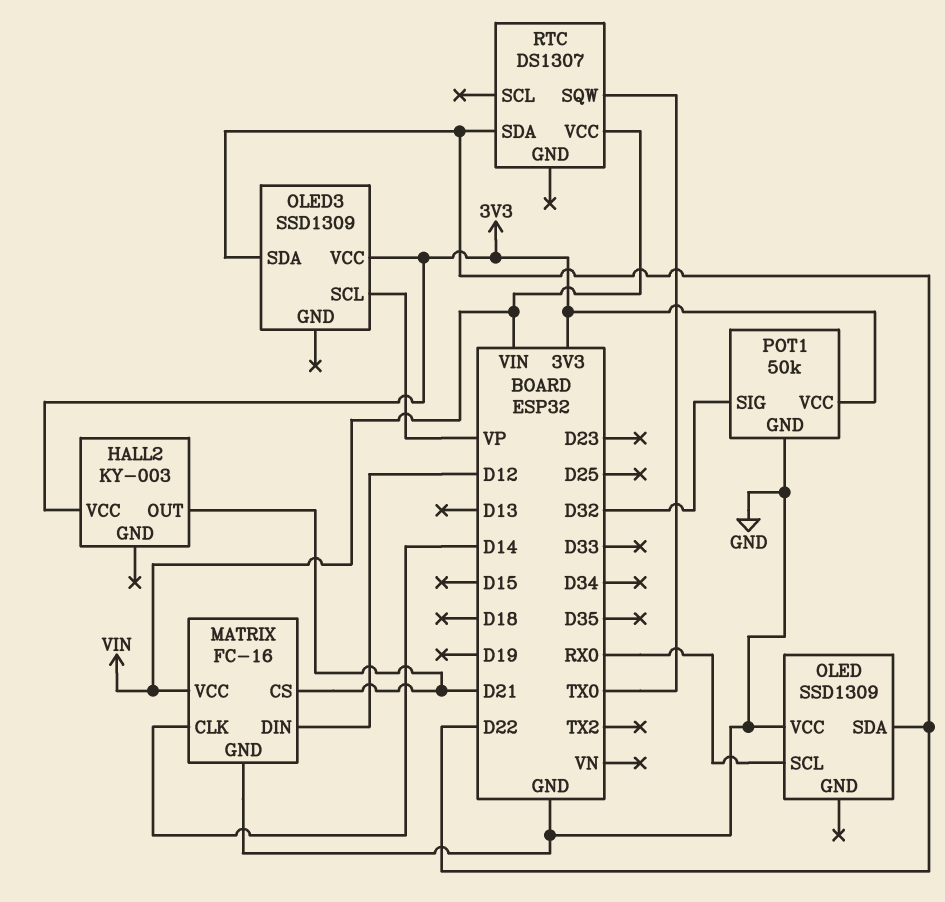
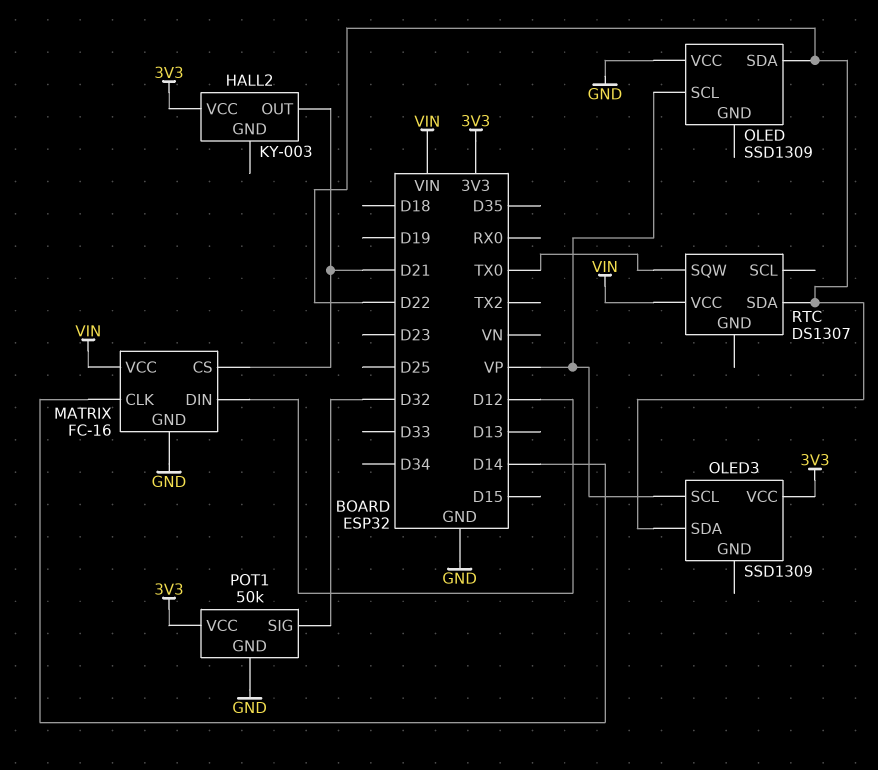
OLED pin SCL: RX0 -> VP

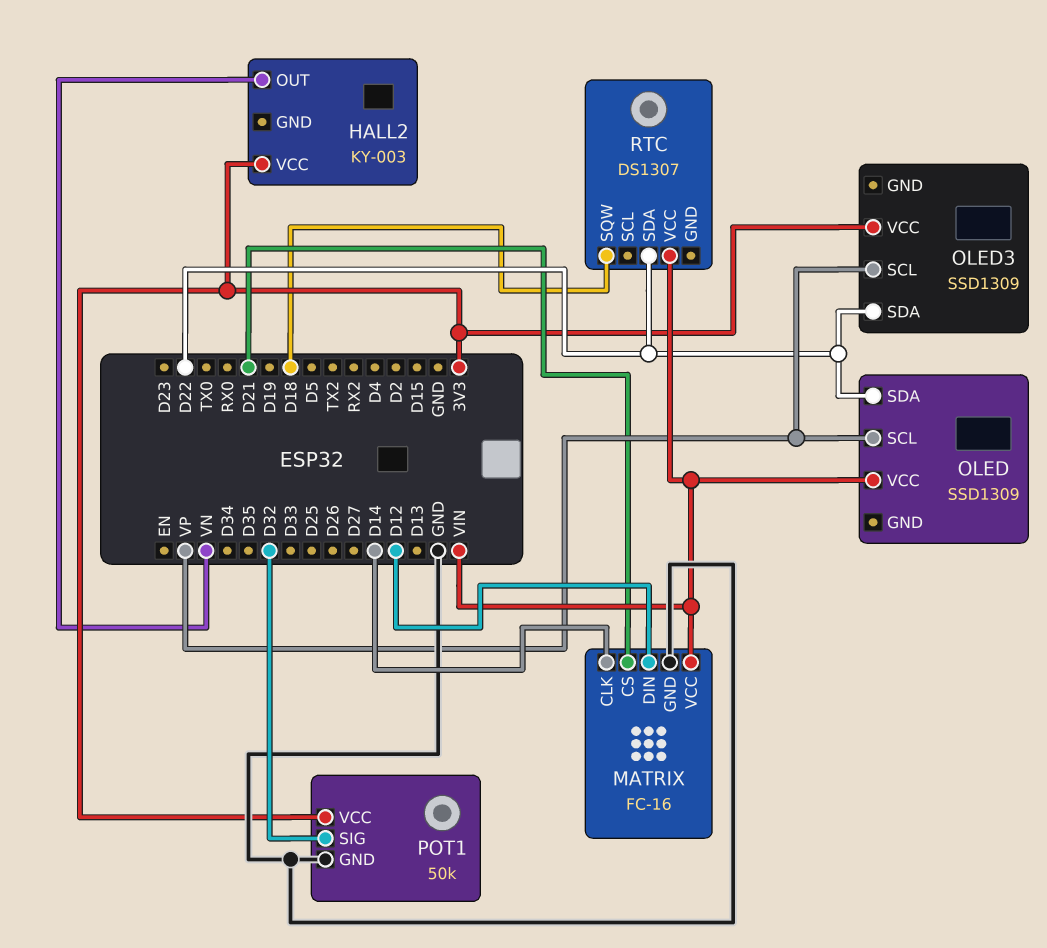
HALL2 pin OUT: D21 -> VN
OLED pin VCC: GND -> VIN
RTC pin SQW: TX0 -> D18

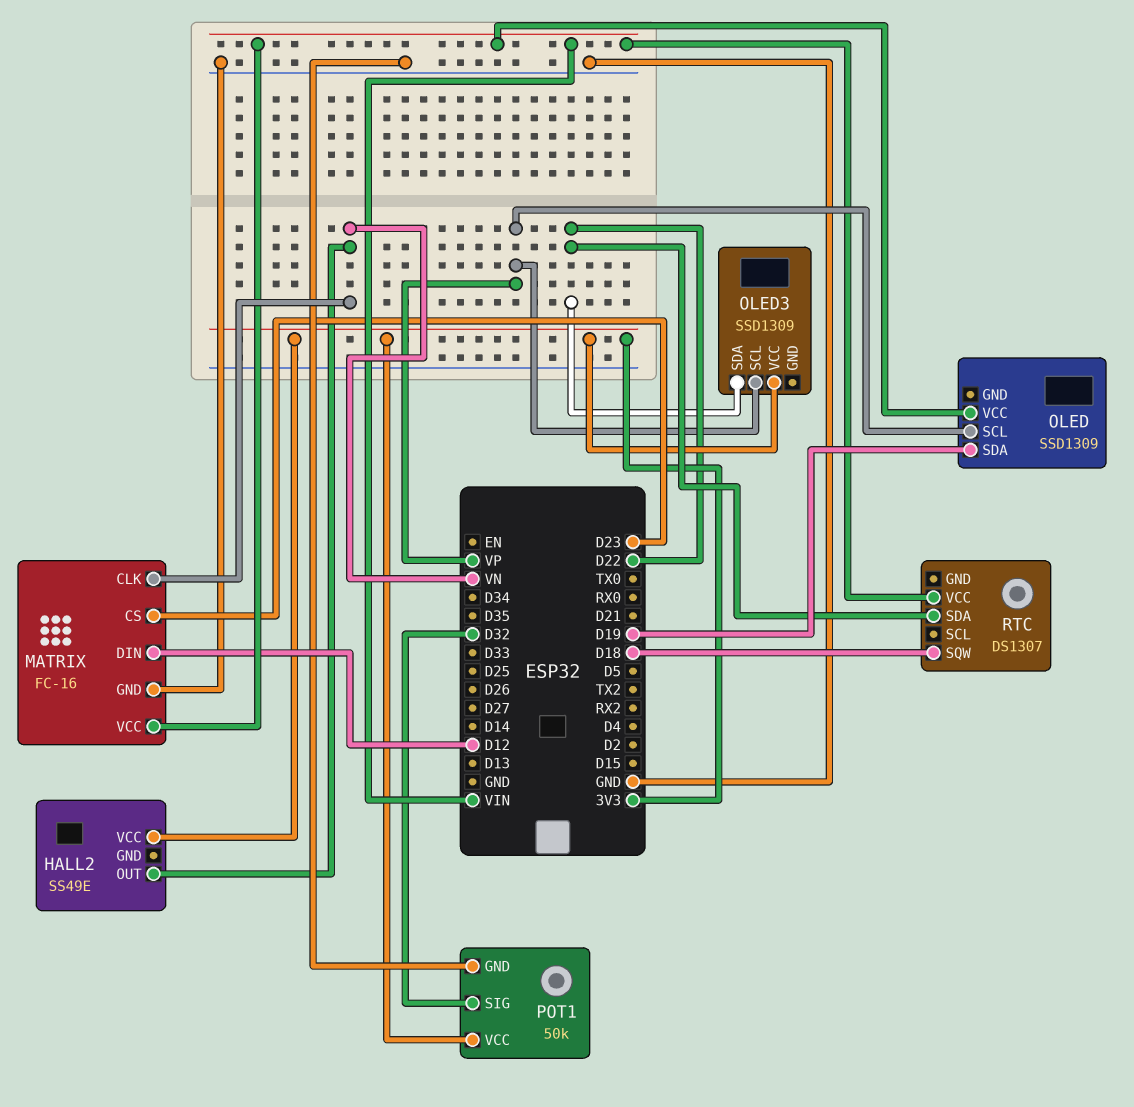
HALL2: KY-003 -> SS49E
MATRIX pin CLK: D14 -> VN
MATRIX pin CS: D21 -> D23
OLED pin SDA: D22 -> D19

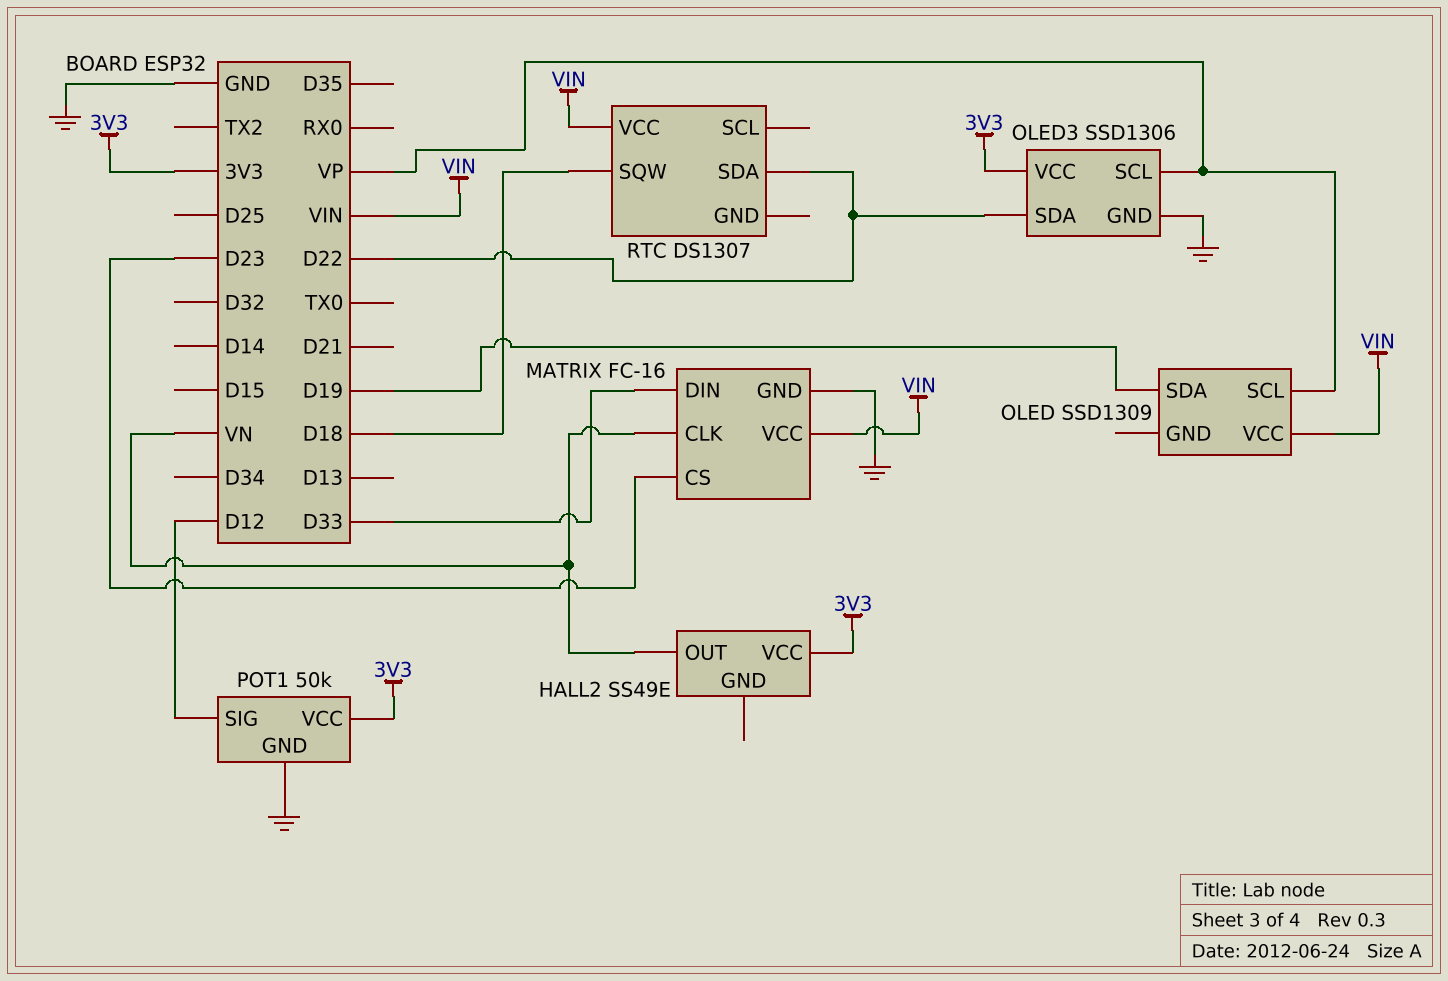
MATRIX pin DIN: D12 -> D33
OLED3: SSD1309 -> SSD1306
OLED3 pin GND: none -> GND
POT1 pin SIG: D32 -> D12

